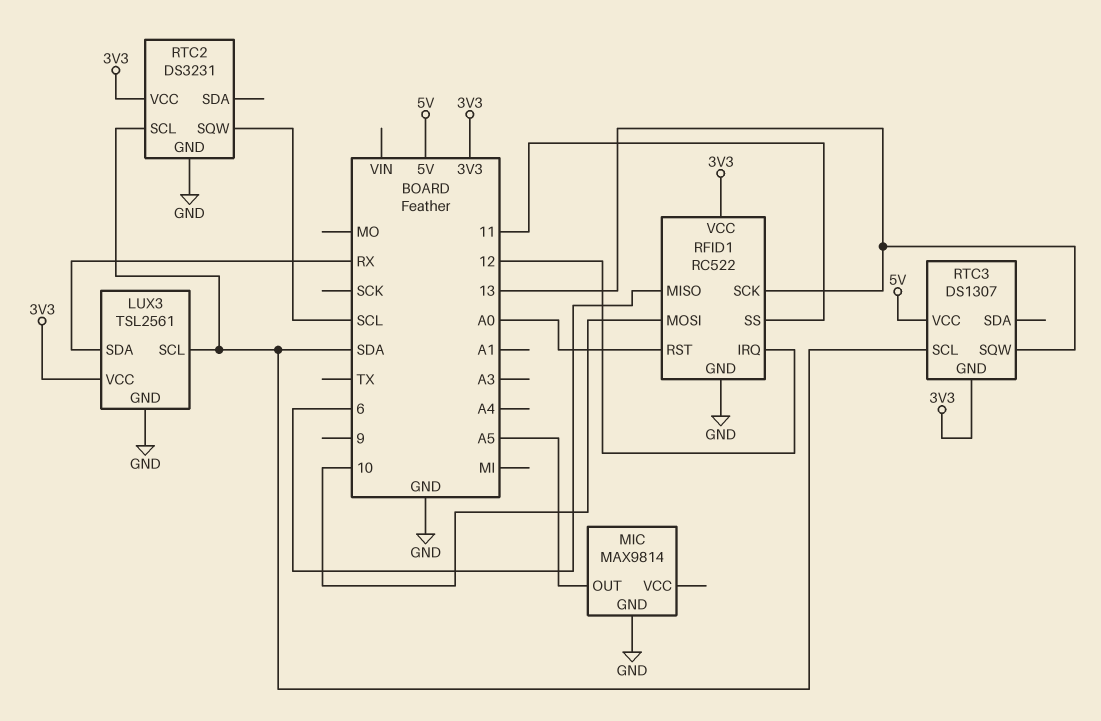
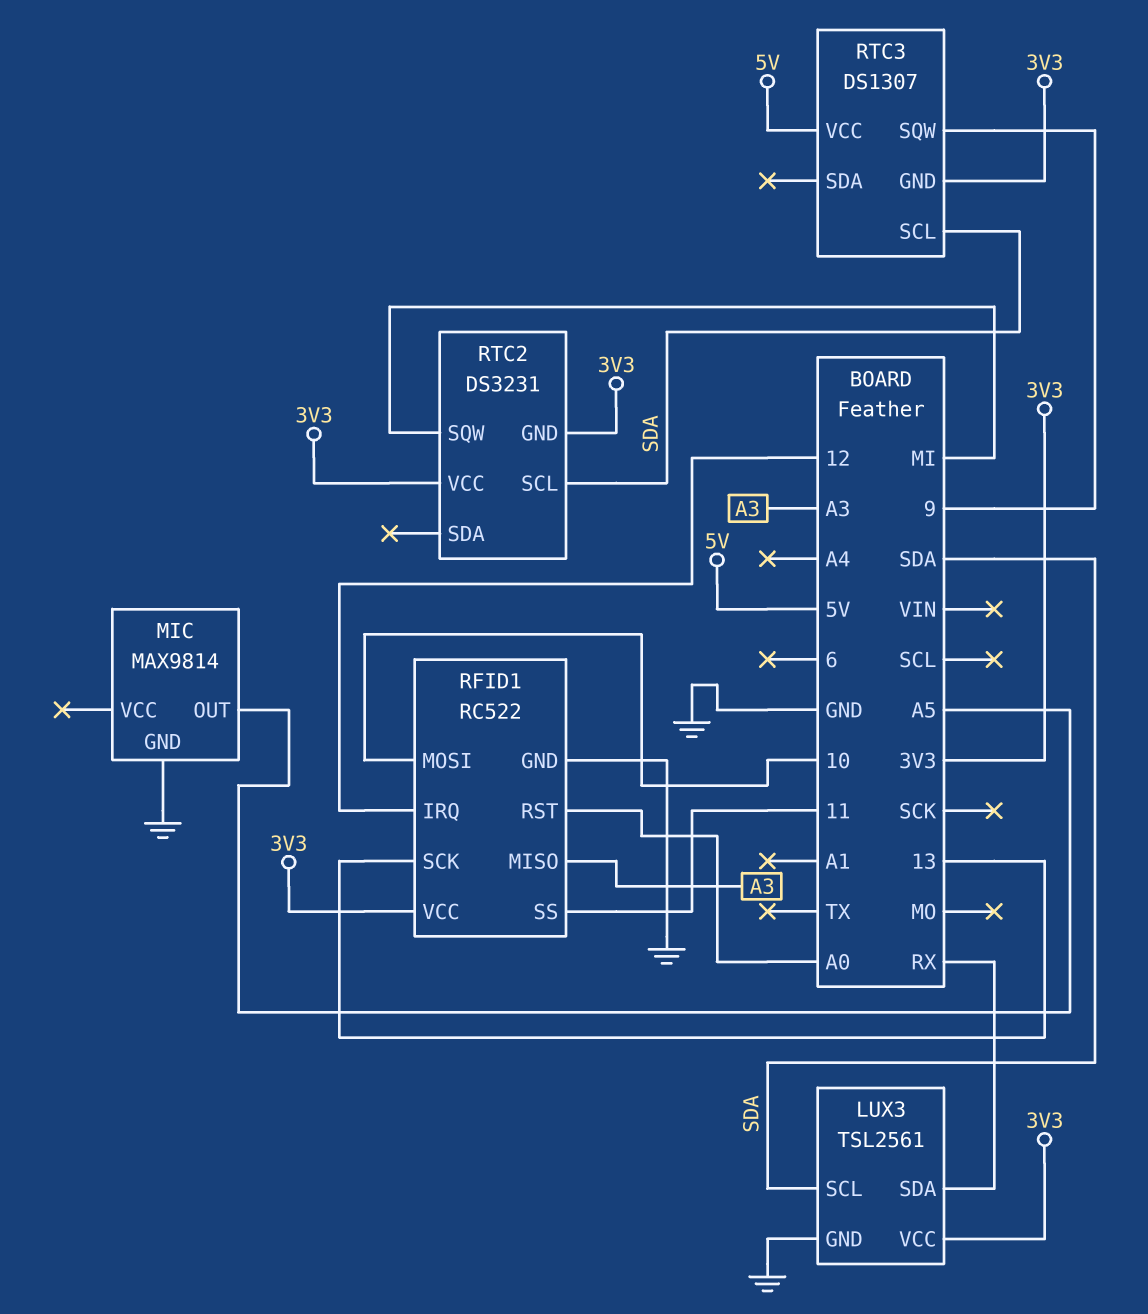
RFID1 pin MISO: 6 -> A3
RTC2 pin GND: GND -> 3V3
RTC2 pin SQW: SCL -> MI
RTC3 pin SQW: 13 -> 9

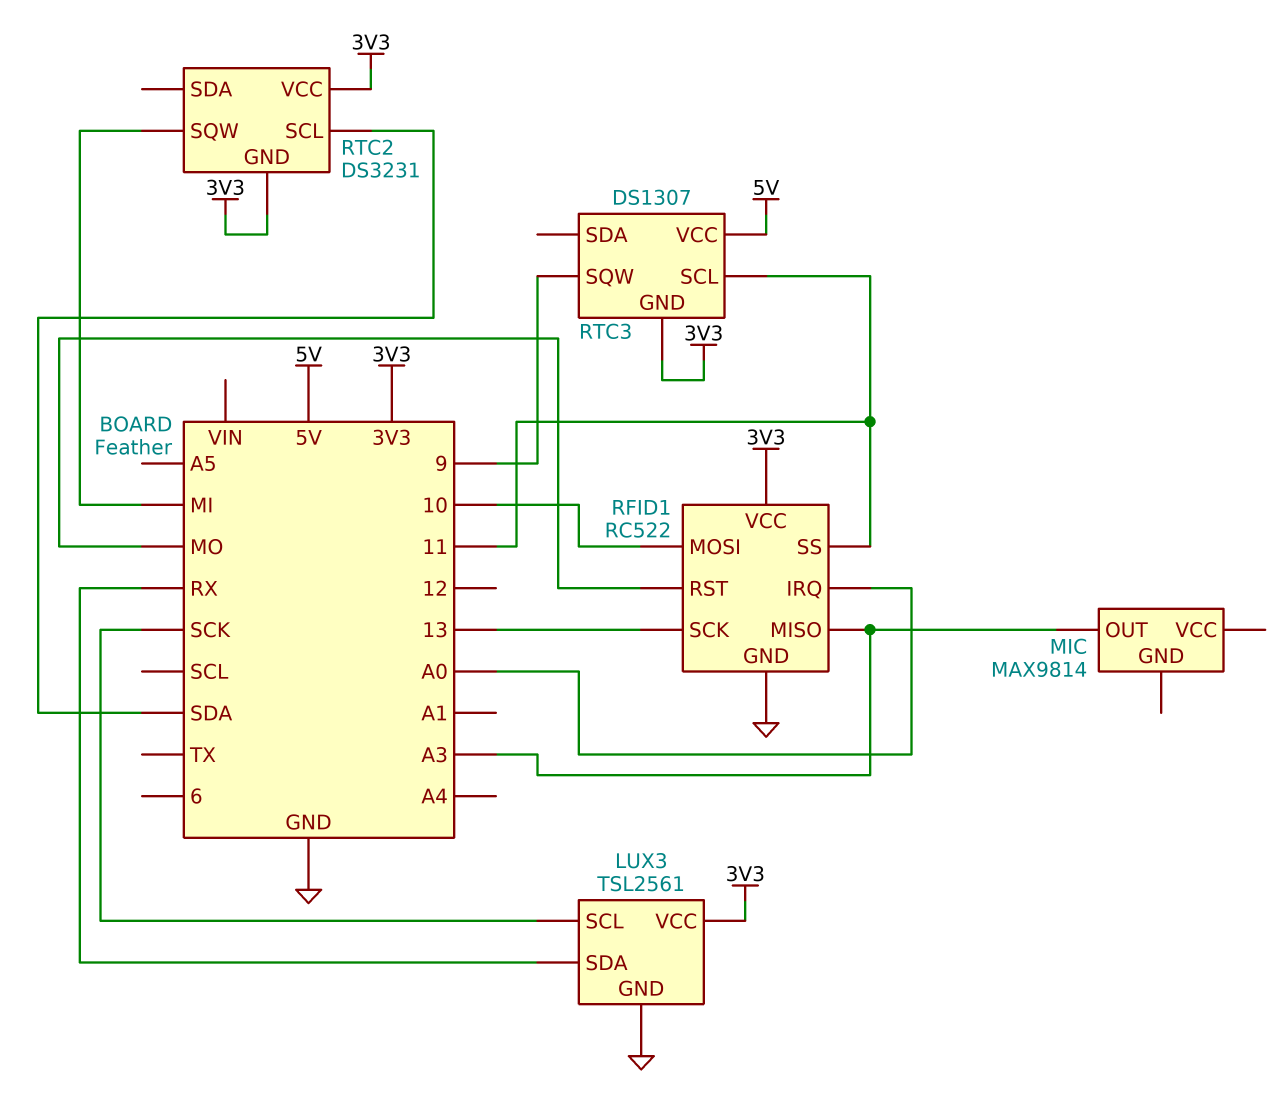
LUX3 pin SCL: SDA -> SCK
MIC pin GND: GND -> none
MIC pin OUT: A5 -> A3
RFID1 pin IRQ: 12 -> A0
RFID1 pin RST: A0 -> MO
RTC3 pin SCL: SDA -> 11

